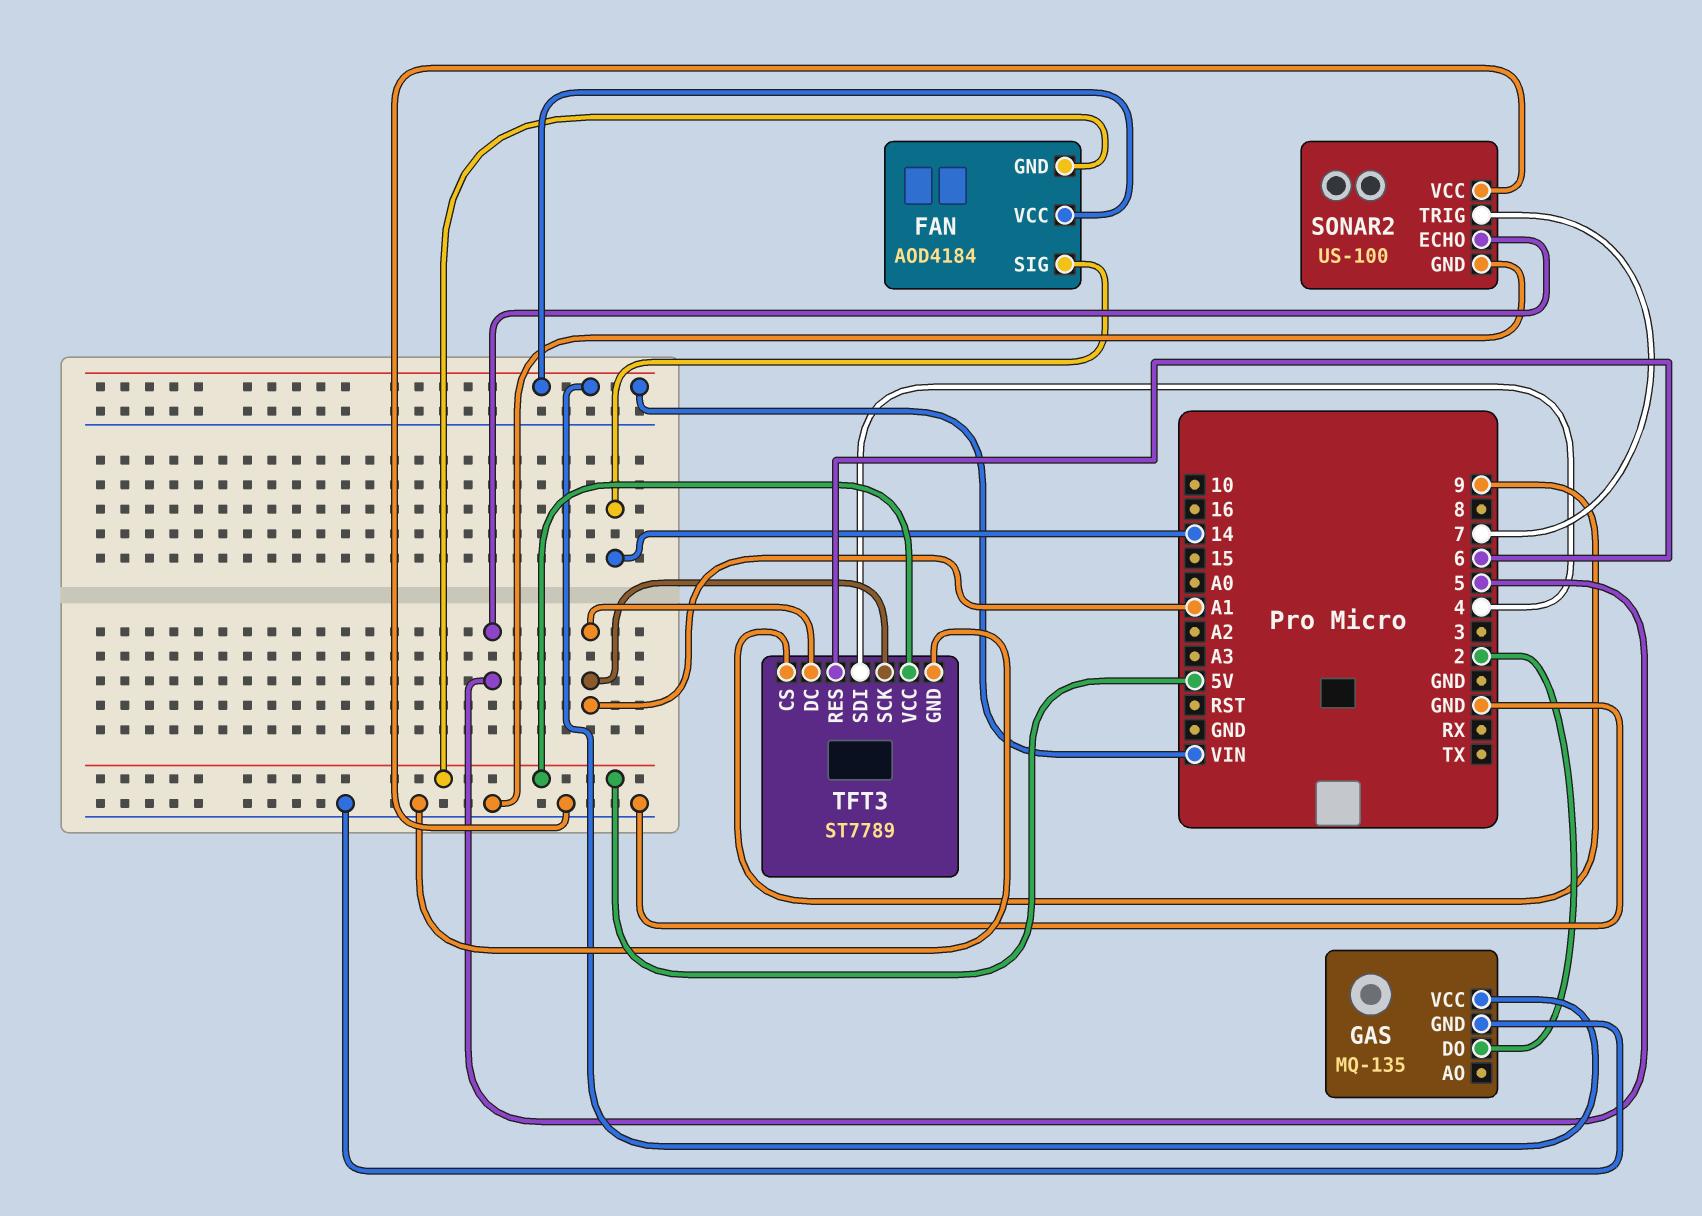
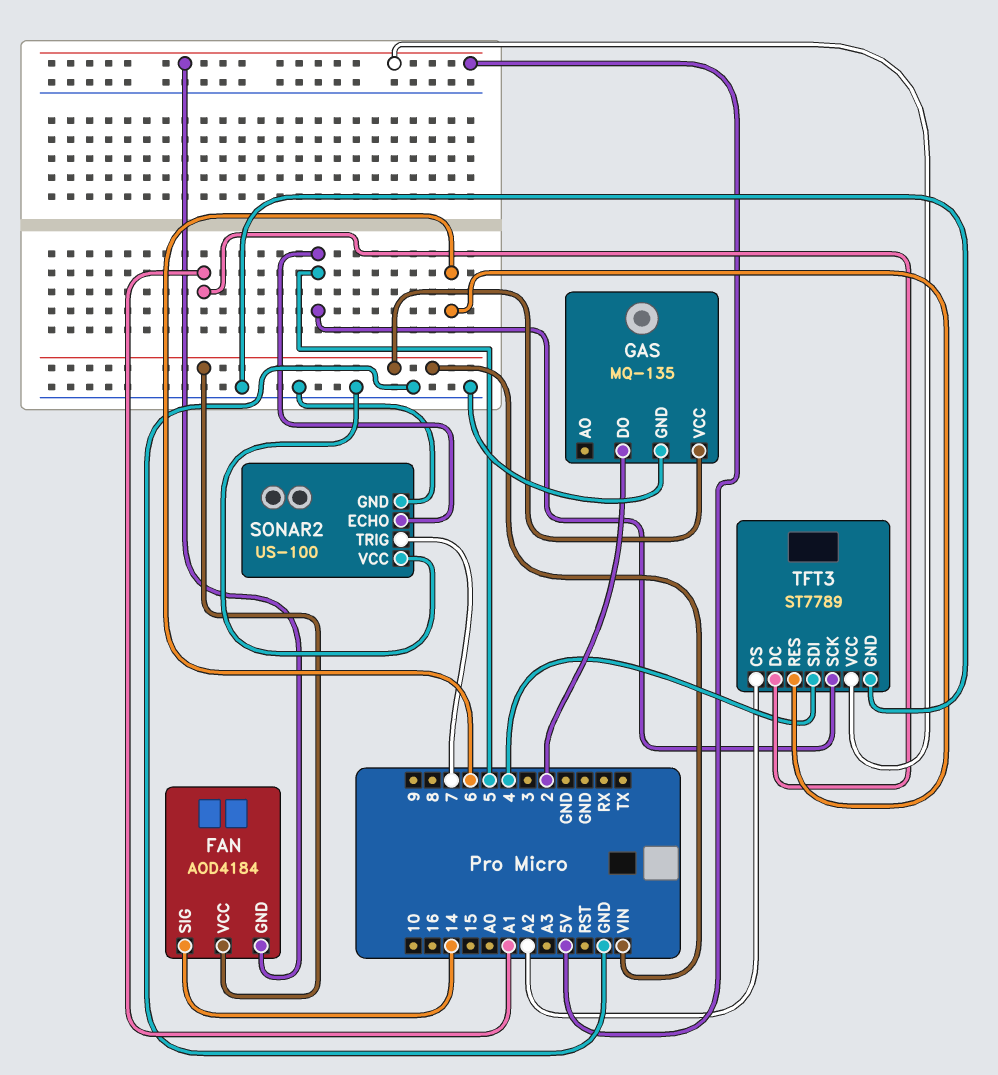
TFT3 pin CS: 9 -> A2
TFT3 pin SCK: A1 -> 5

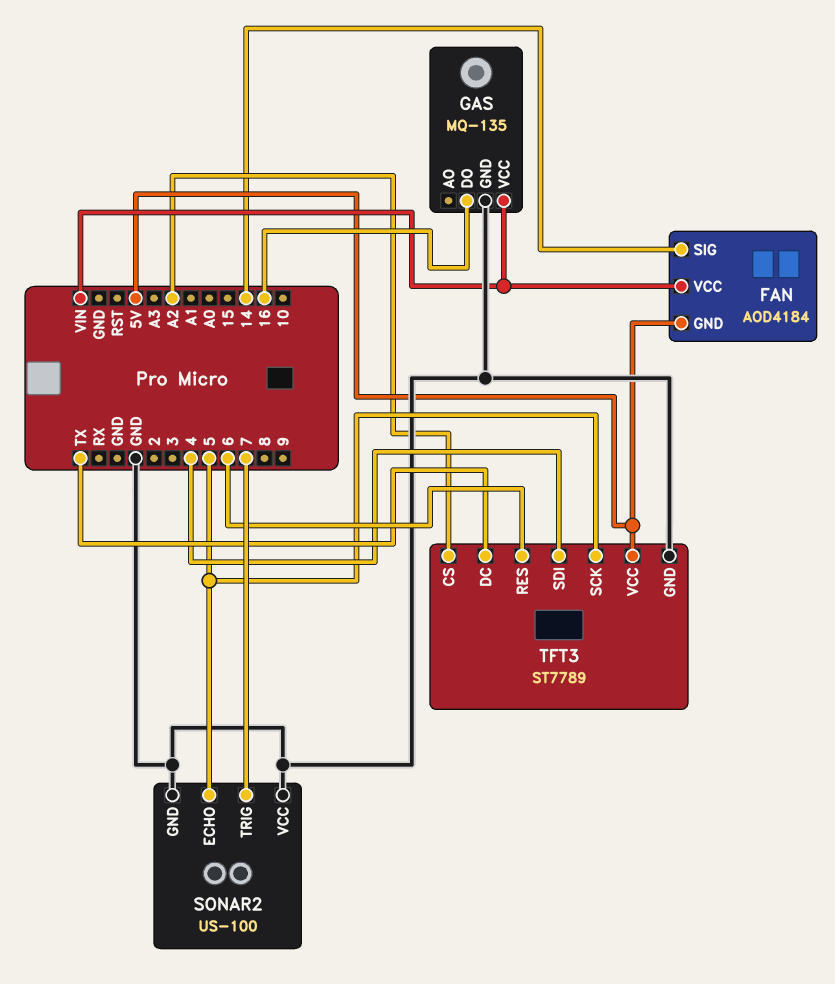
GAS pin DO: 2 -> 16
TFT3 pin DC: A1 -> TX

